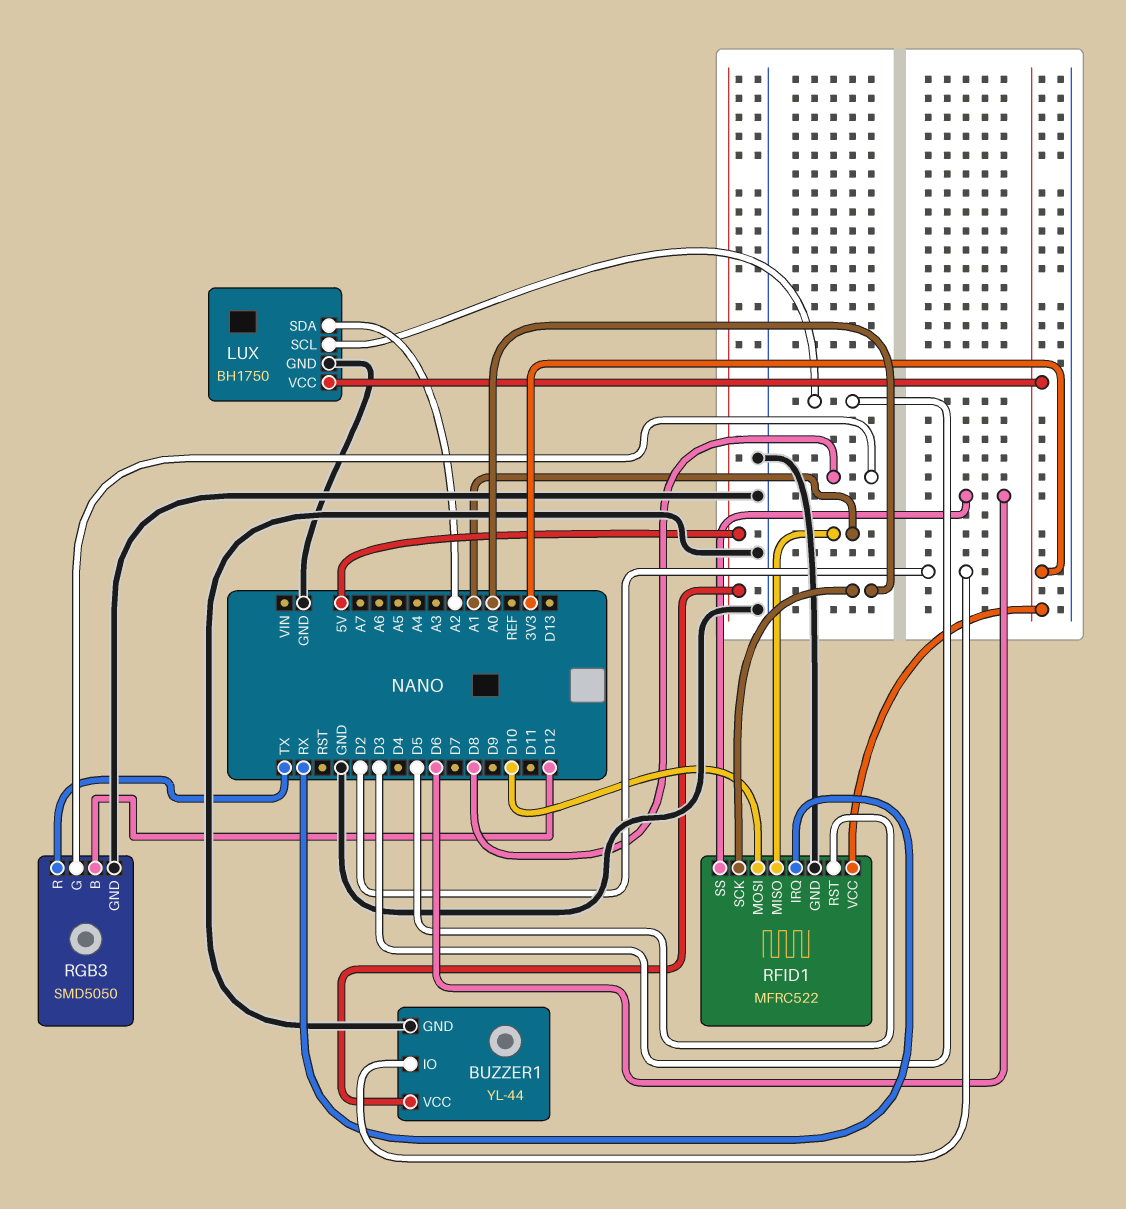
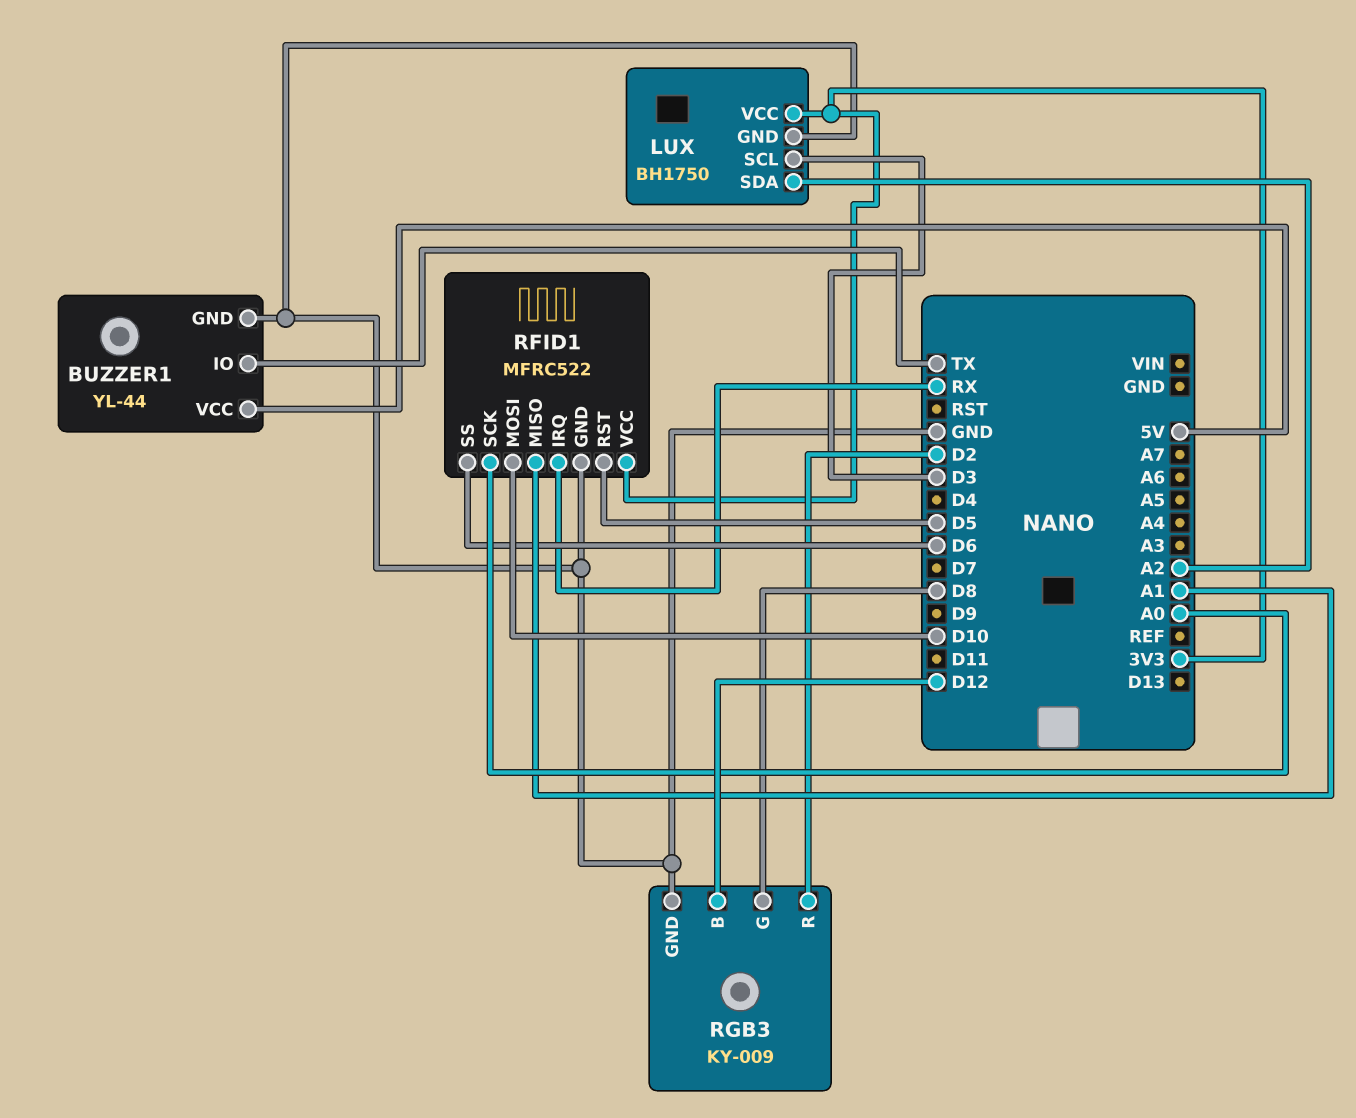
BUZZER1 pin IO: D2 -> TX
RGB3: SMD5050 -> KY-009
RGB3 pin R: TX -> D2

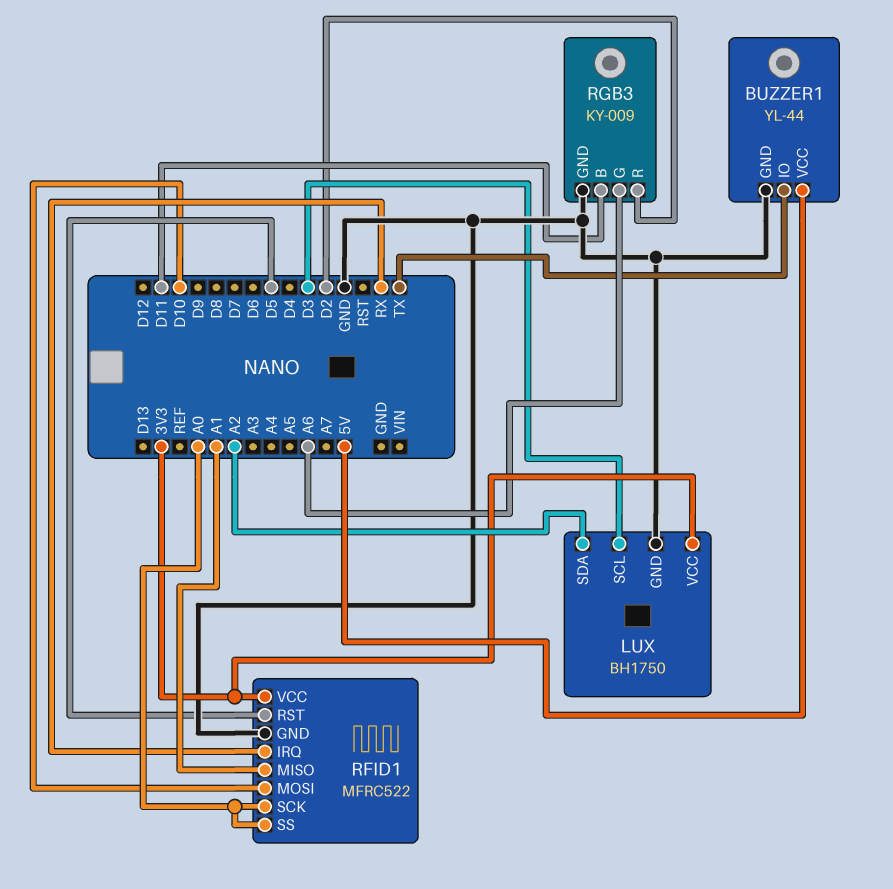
RFID1 pin SS: D6 -> A0
RGB3 pin B: D12 -> D11
RGB3 pin G: D8 -> A6

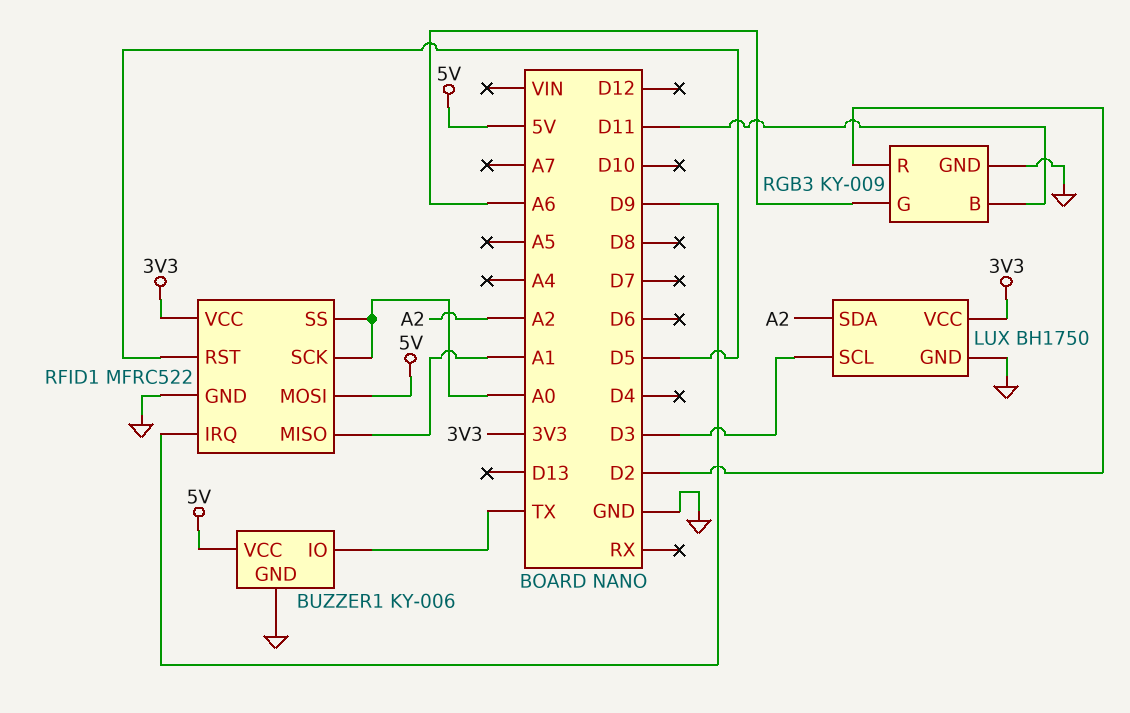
BUZZER1: YL-44 -> KY-006
RFID1 pin IRQ: RX -> D9
RFID1 pin MOSI: D10 -> 5V

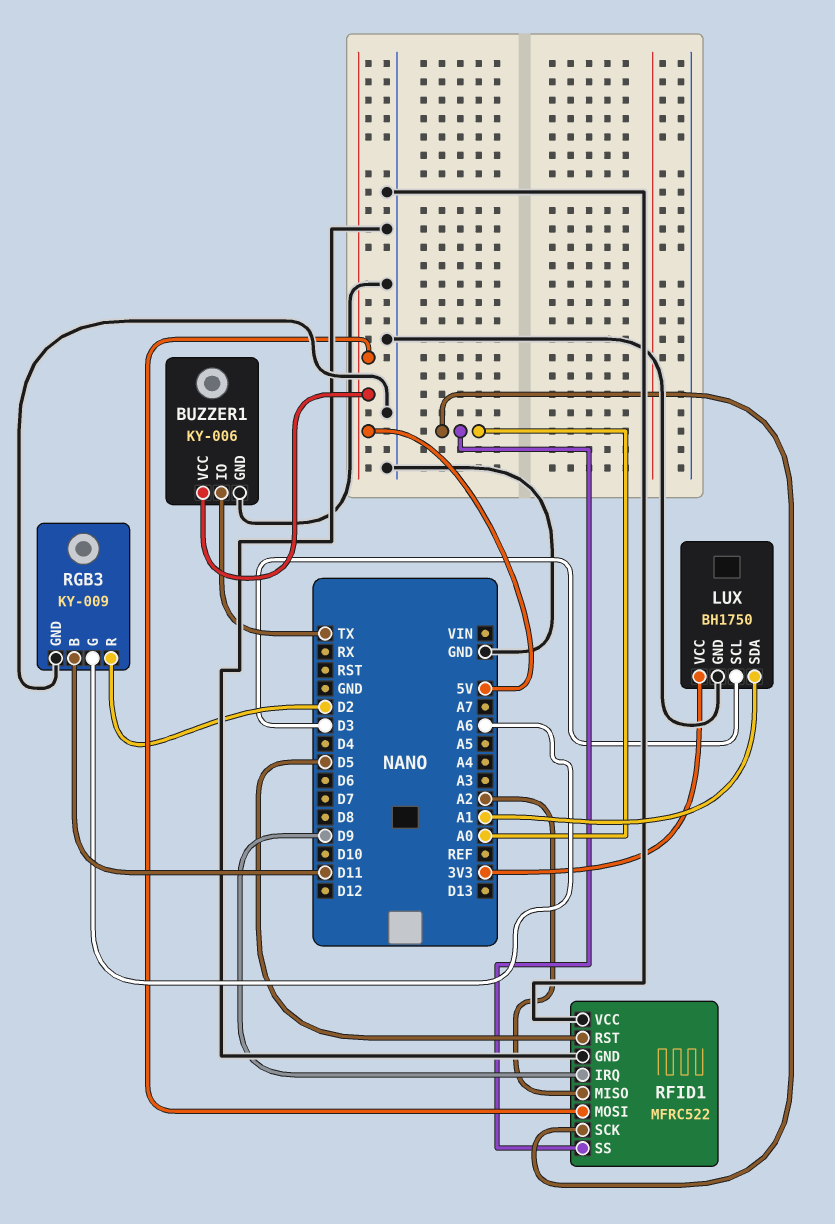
LUX pin SDA: A2 -> A1
RFID1 pin MISO: A1 -> A2
RFID1 pin VCC: 3V3 -> GND

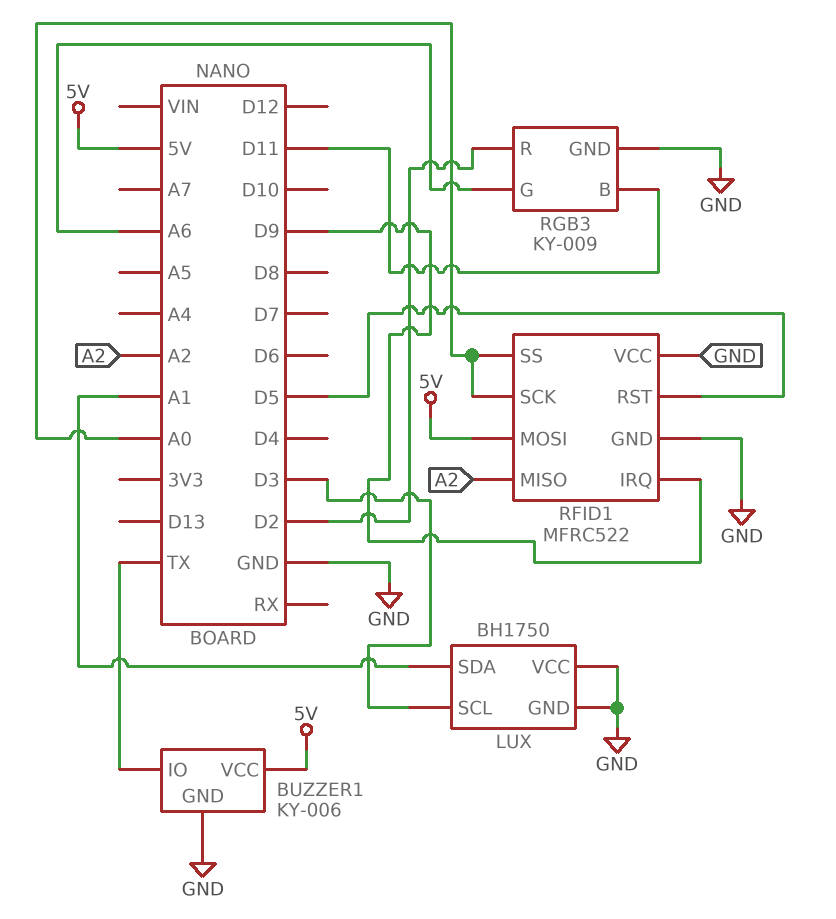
LUX pin VCC: 3V3 -> GND

